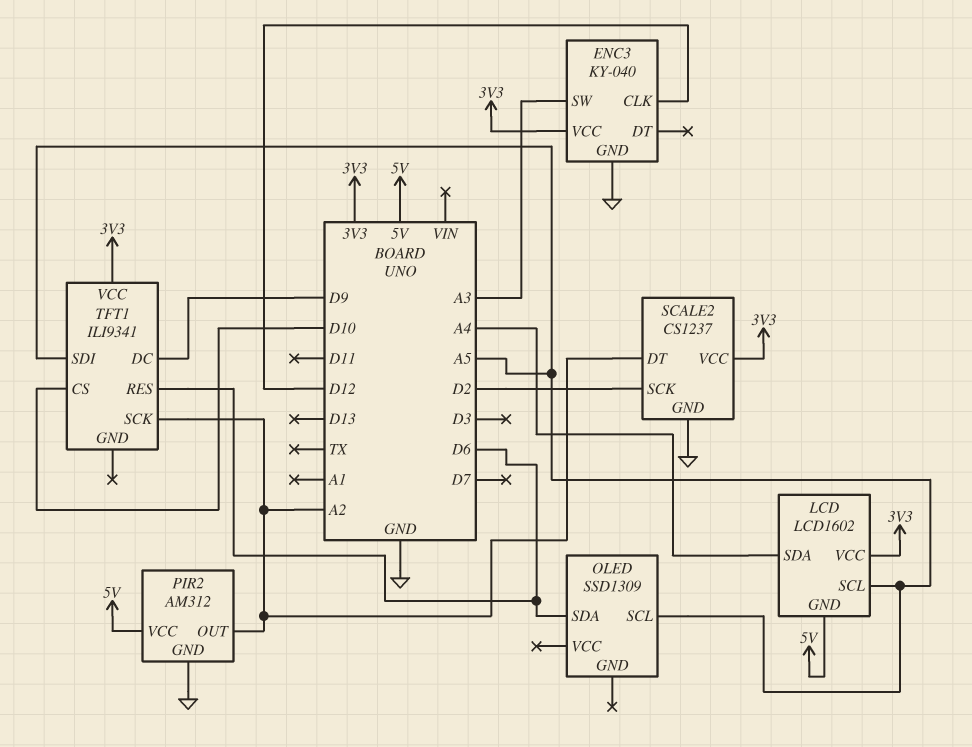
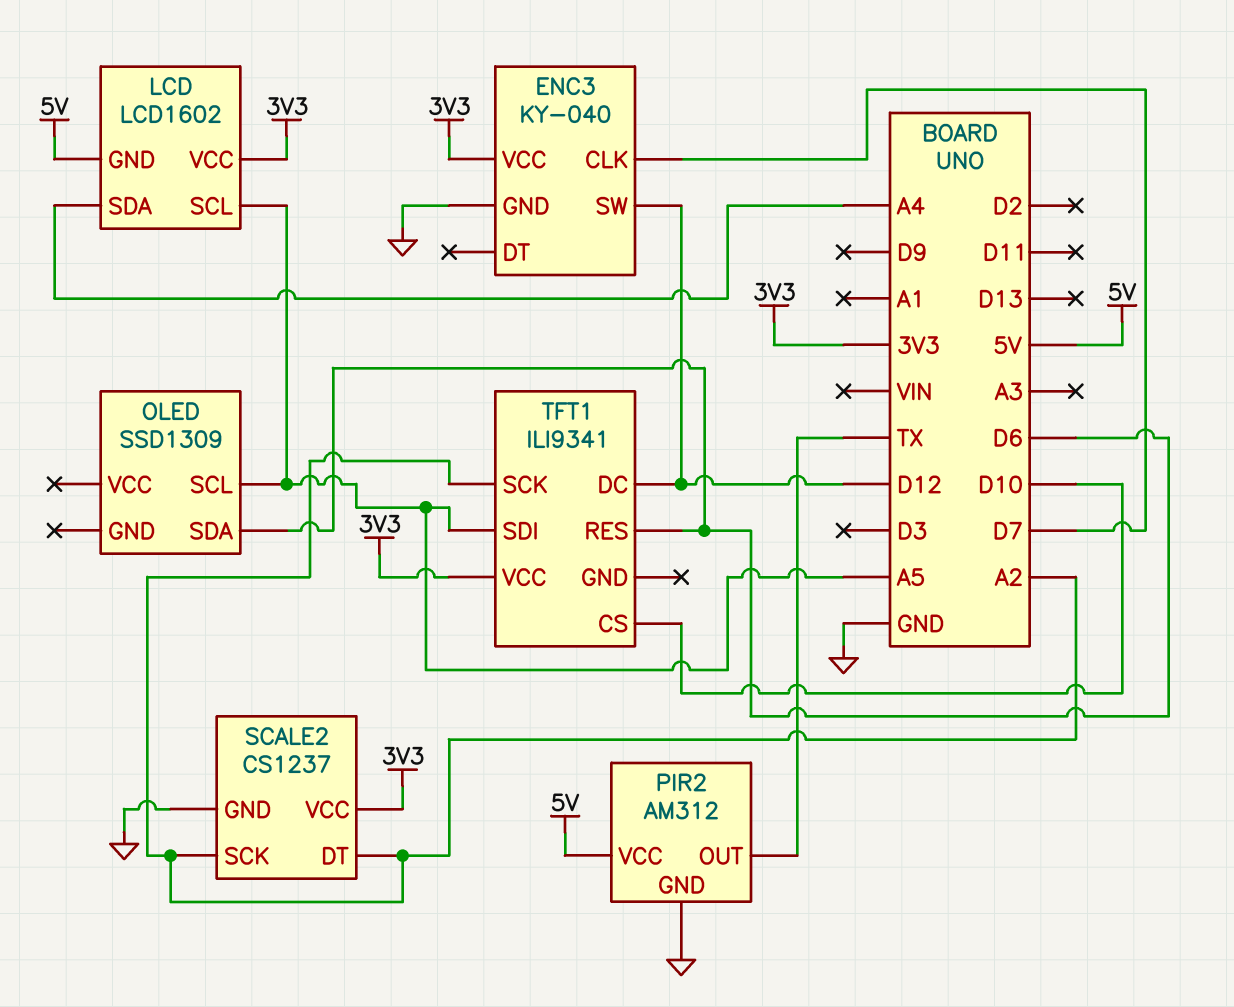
ENC3 pin CLK: D12 -> D7
ENC3 pin SW: A3 -> D12
PIR2 pin OUT: A2 -> TX
SCALE2 pin SCK: D2 -> A2
TFT1 pin DC: D9 -> D12

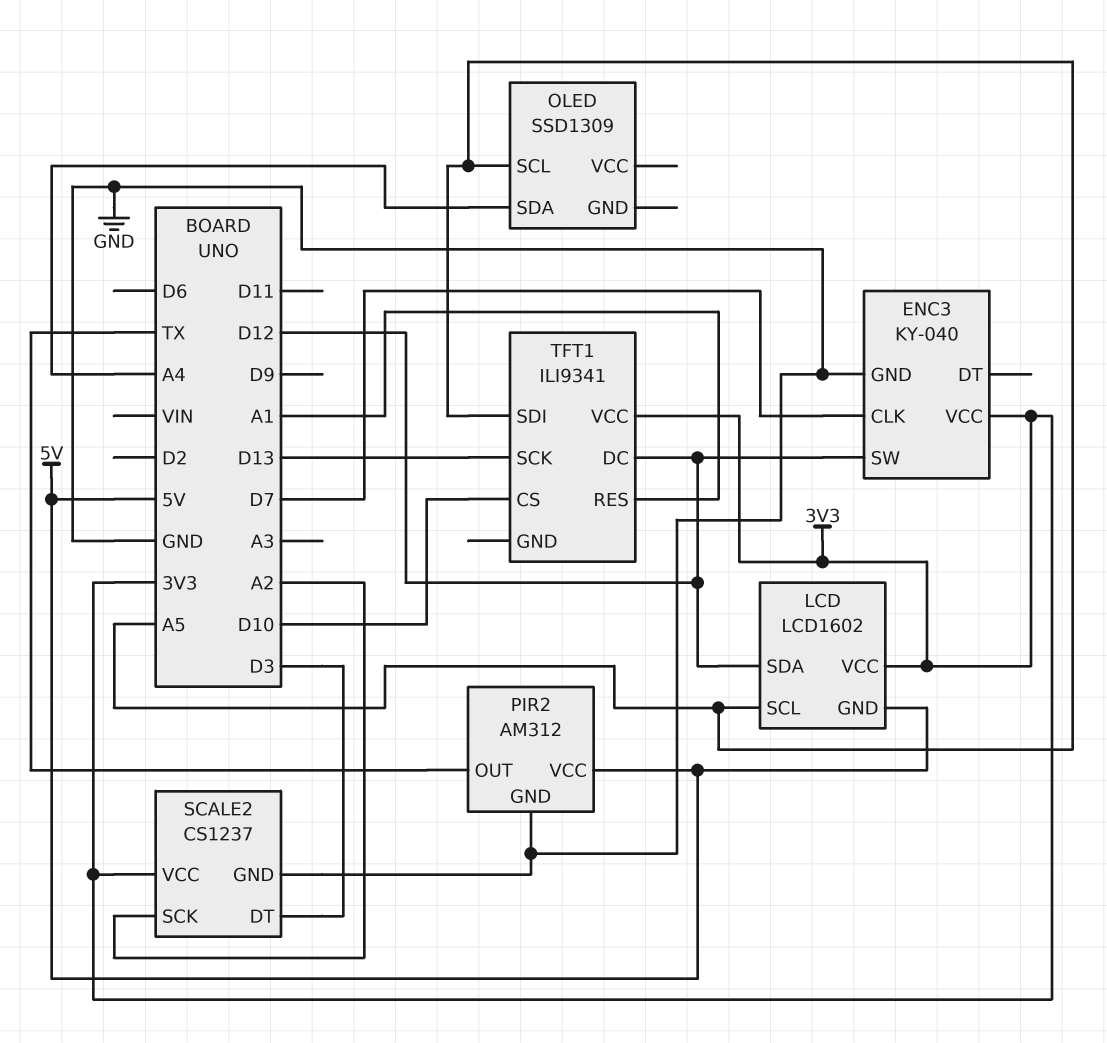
LCD pin SDA: A4 -> D12
OLED pin SDA: D6 -> A4
SCALE2 pin DT: A2 -> D3
TFT1 pin RES: D6 -> A1
TFT1 pin SCK: A2 -> D13

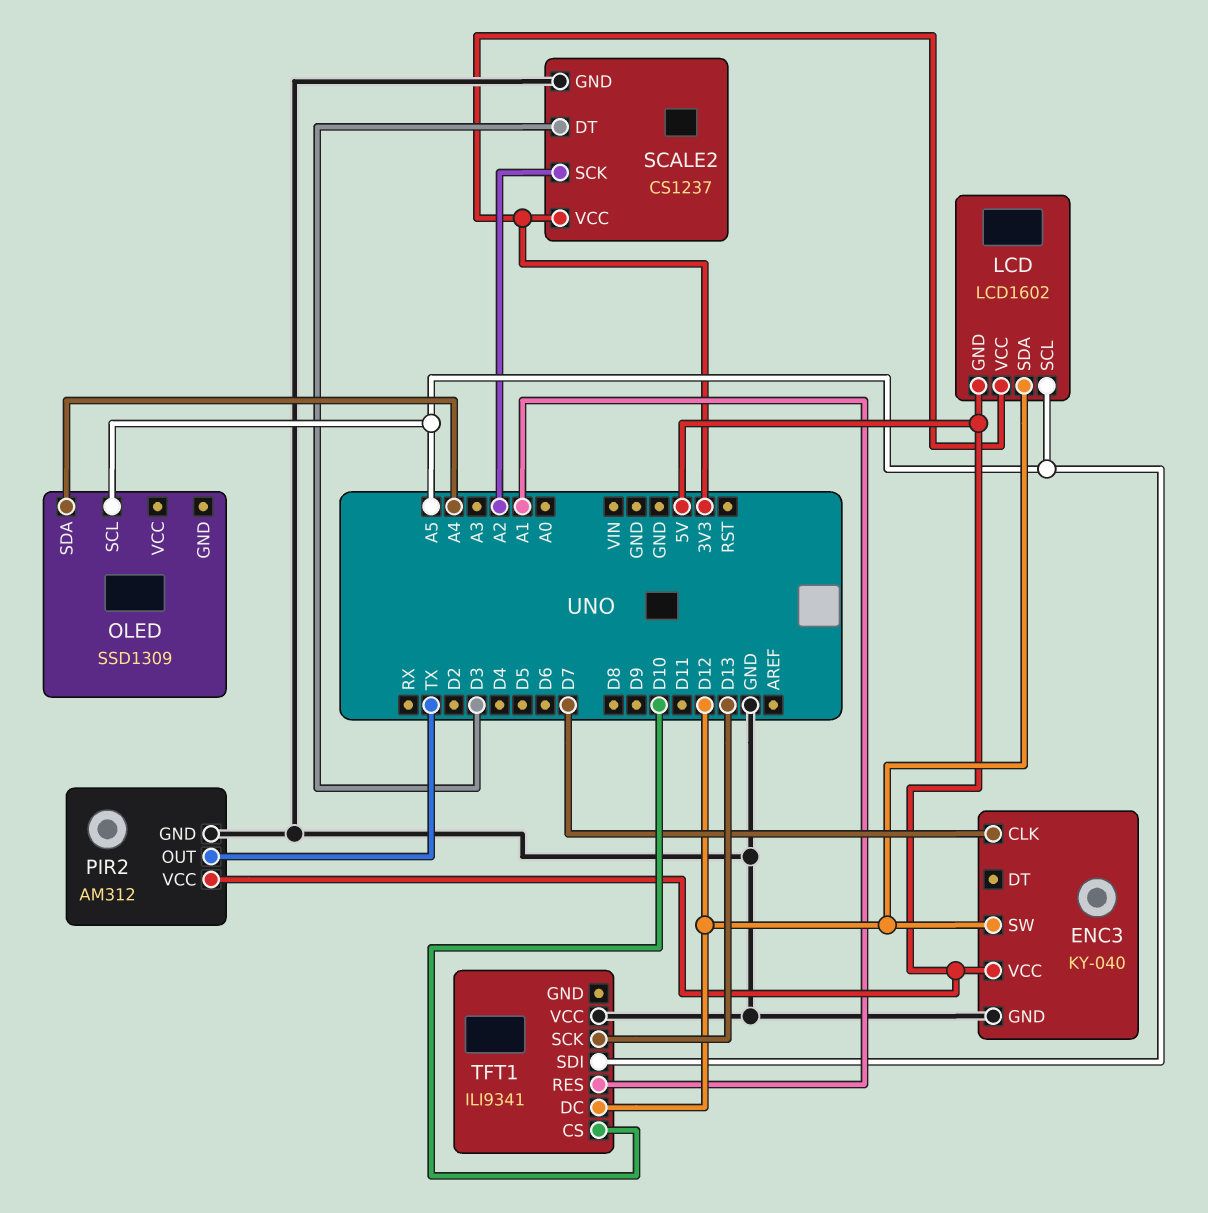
ENC3 pin VCC: 3V3 -> 5V
TFT1 pin VCC: 3V3 -> GND

